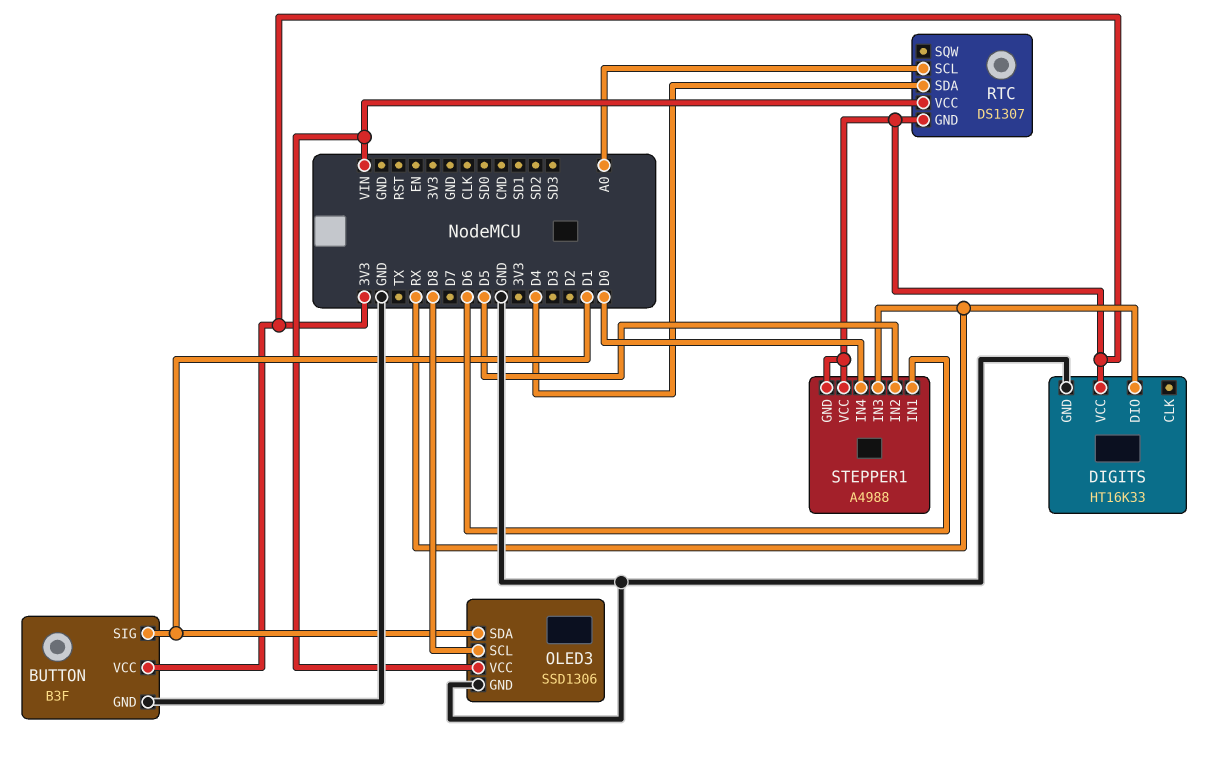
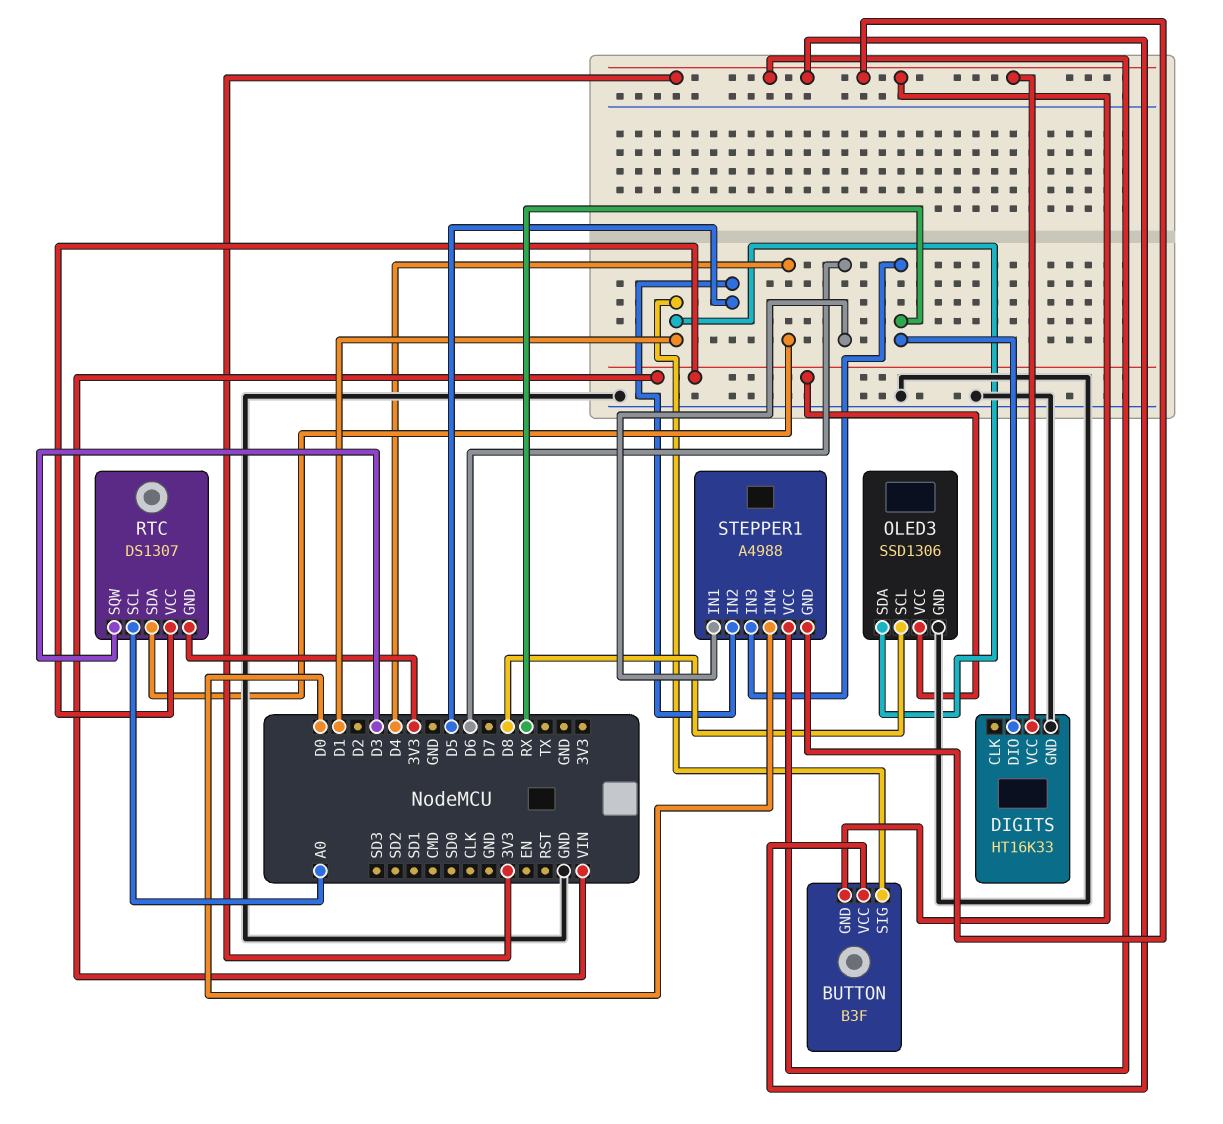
BUTTON pin GND: GND -> 3V3
RTC pin SQW: none -> D3

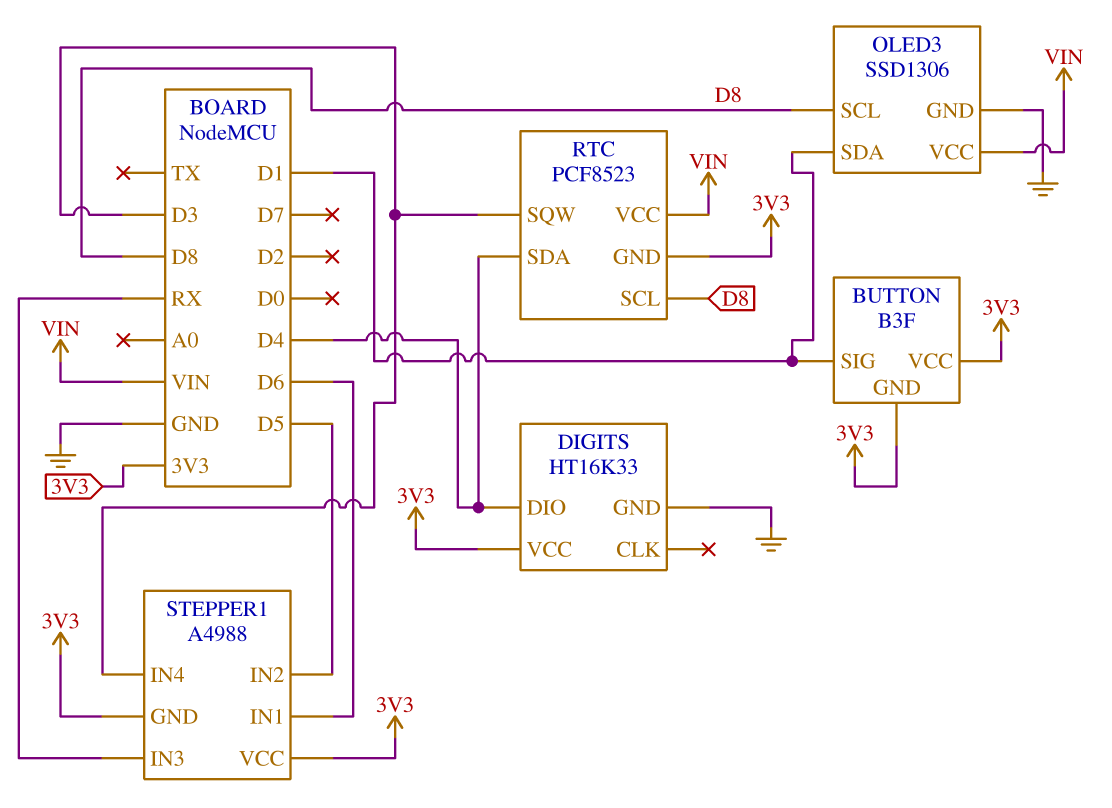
DIGITS pin DIO: RX -> D4
RTC: DS1307 -> PCF8523
RTC pin SCL: A0 -> D8
STEPPER1 pin IN4: D0 -> D3

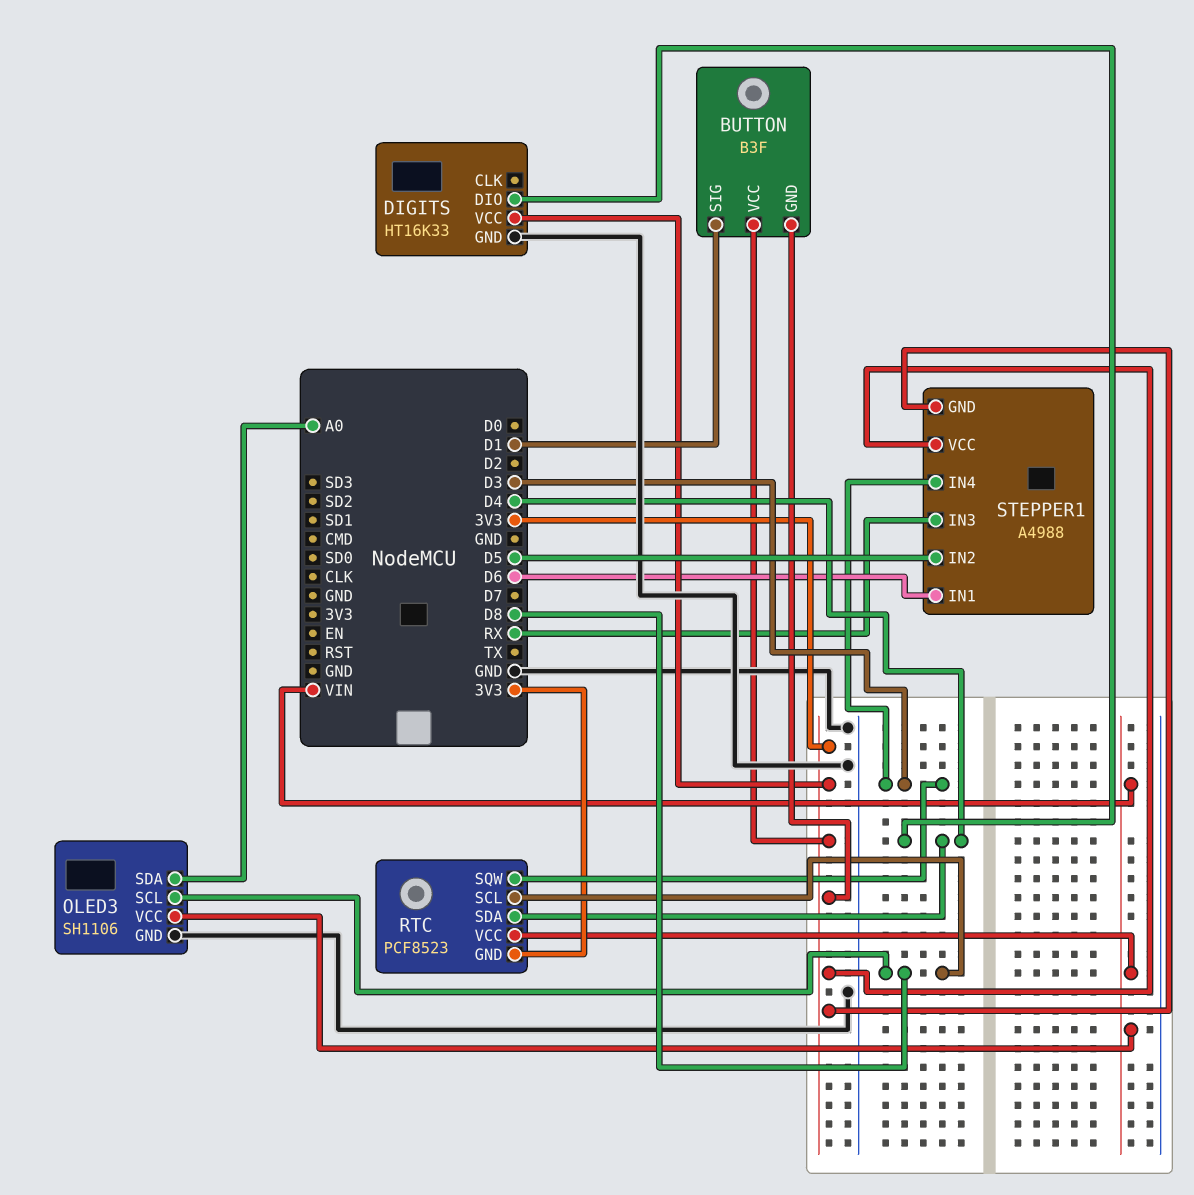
OLED3: SSD1306 -> SH1106
OLED3 pin SDA: D1 -> A0

